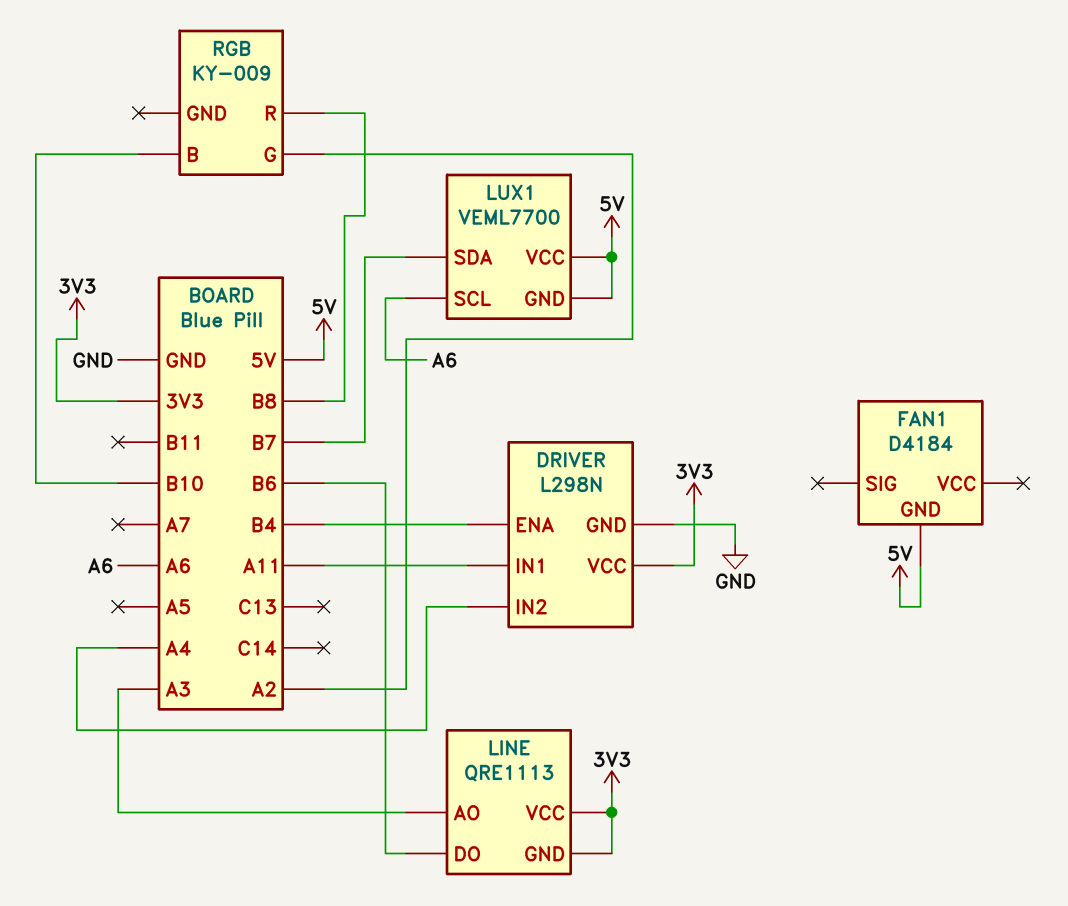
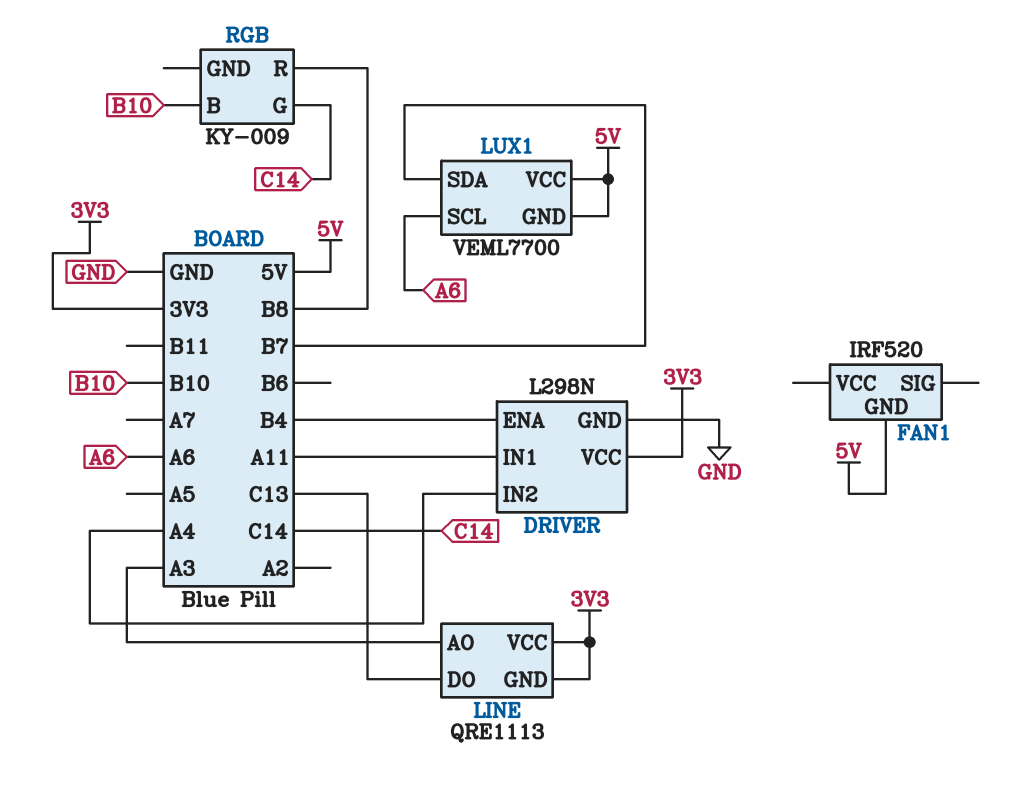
FAN1: D4184 -> IRF520
LINE pin DO: B6 -> C13
RGB pin G: A2 -> C14

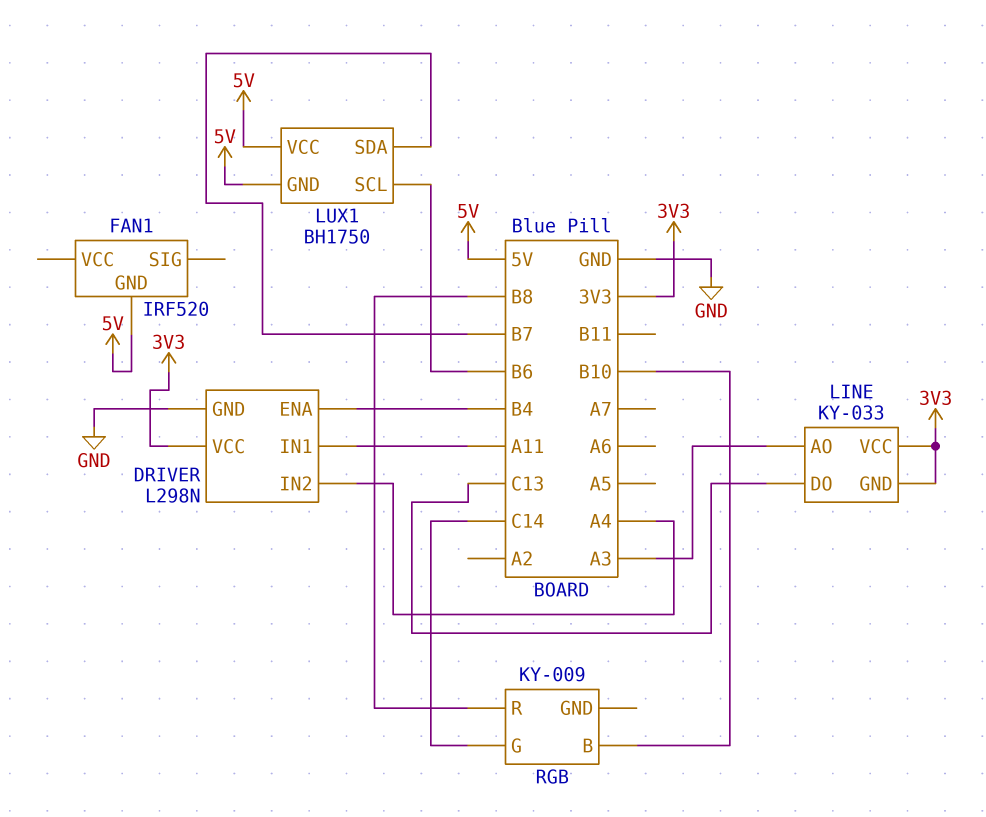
LINE: QRE1113 -> KY-033
LUX1: VEML7700 -> BH1750
LUX1 pin SCL: A6 -> B6

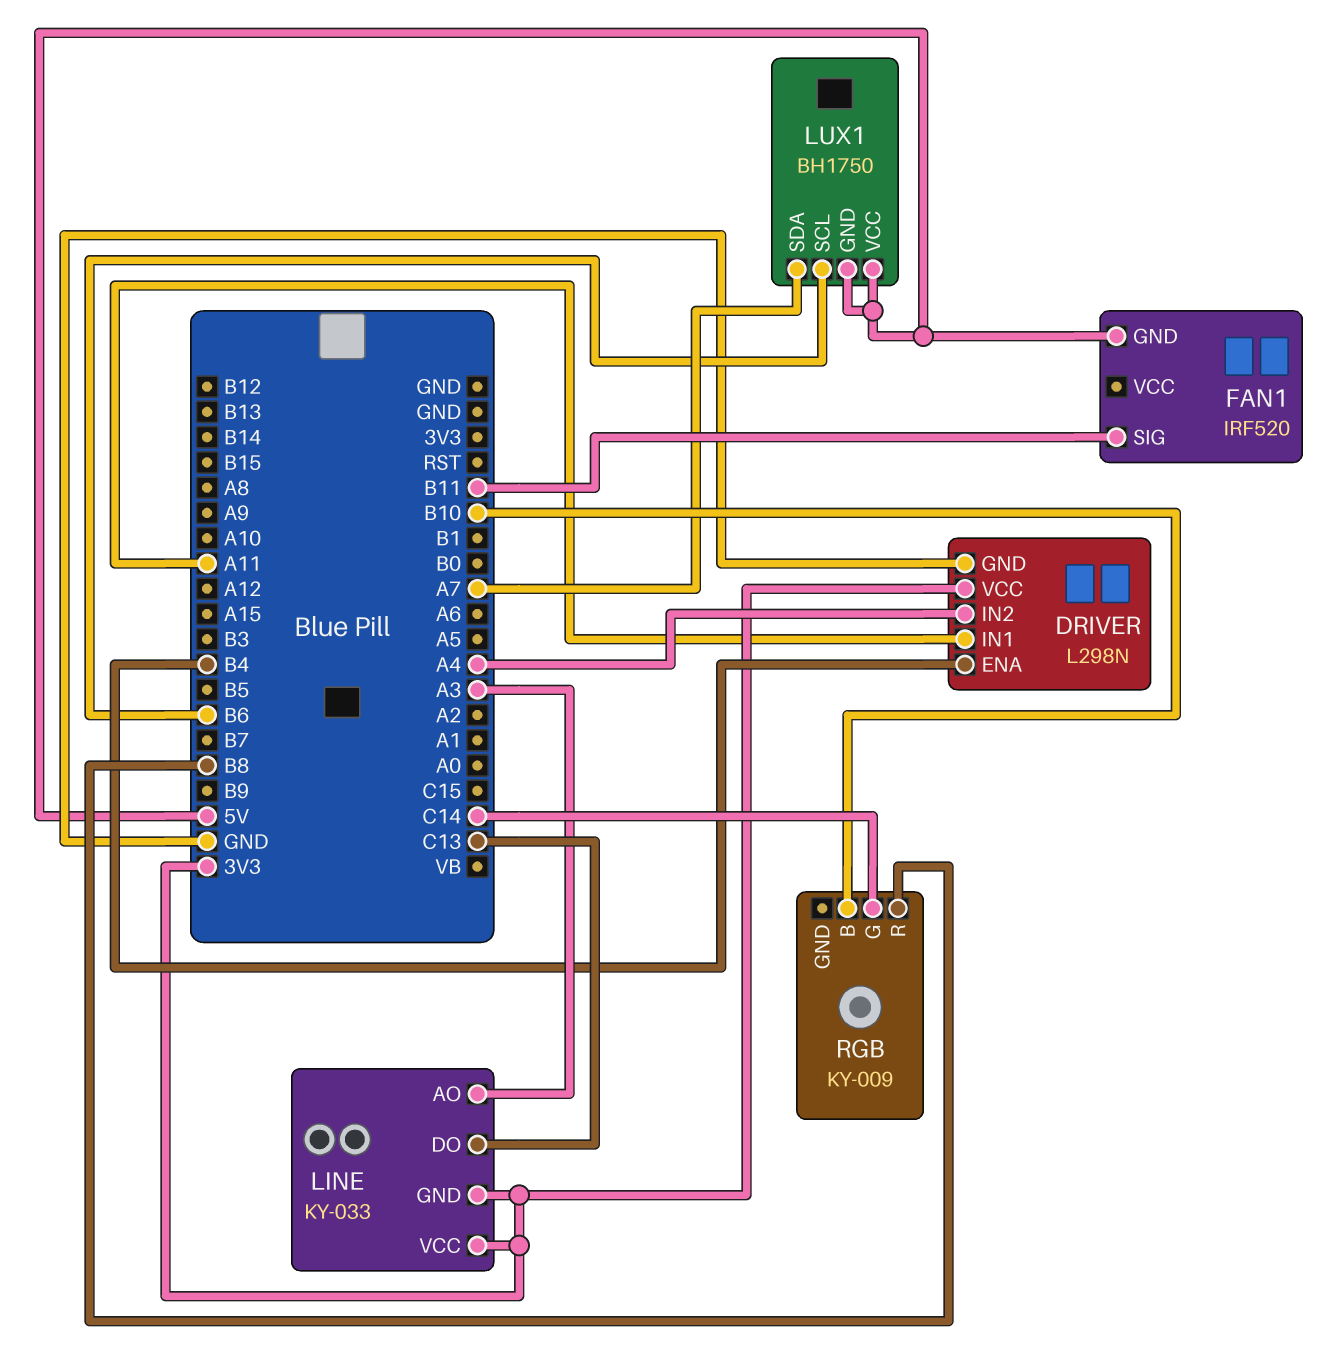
FAN1 pin SIG: none -> B11
LUX1 pin SDA: B7 -> A7

